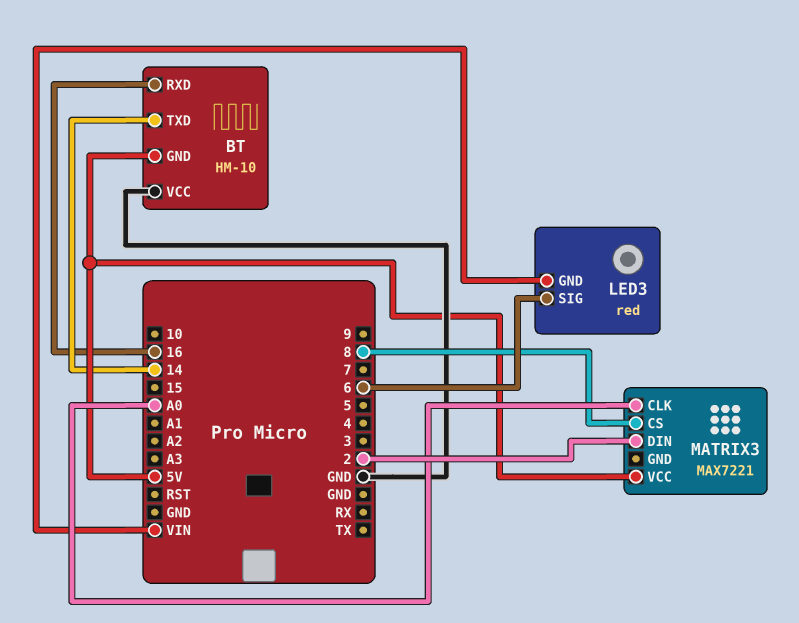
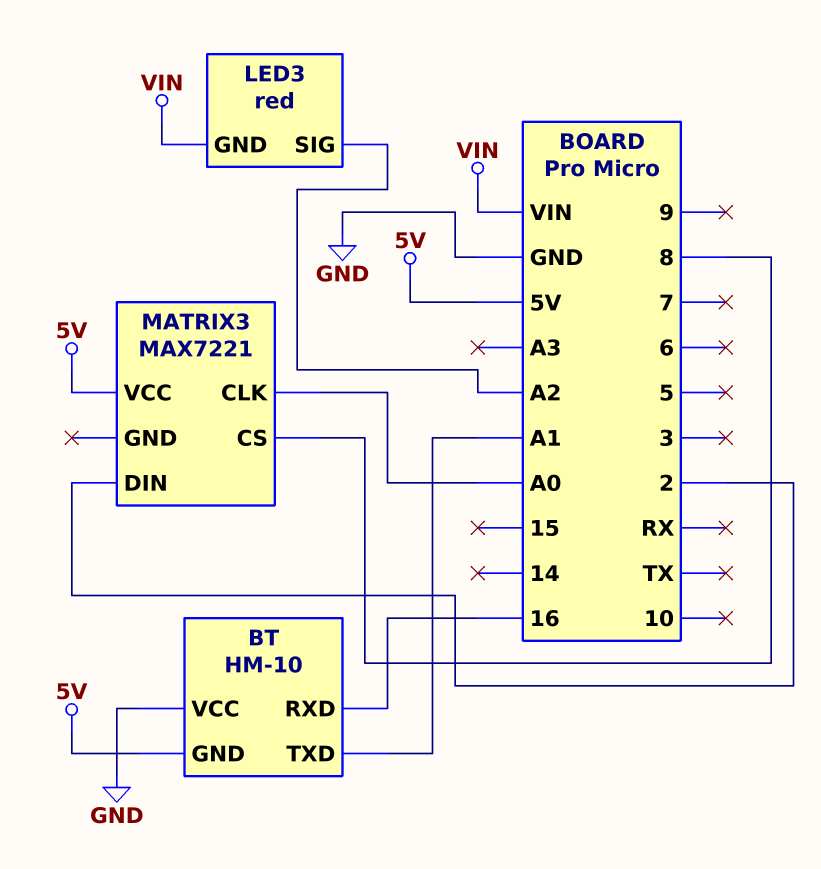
BT pin TXD: 14 -> A1
LED3 pin SIG: 6 -> A2

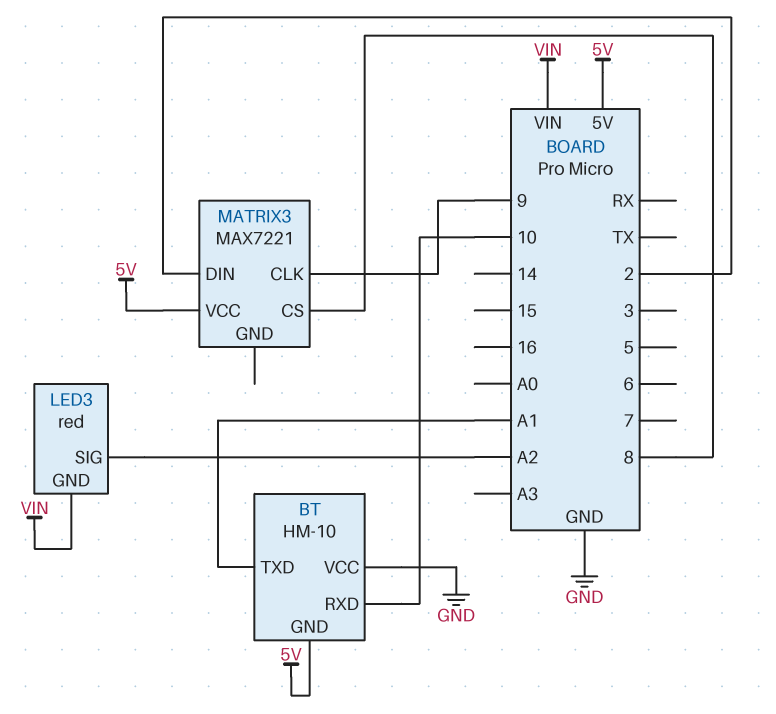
BT pin RXD: 16 -> 10
MATRIX3 pin CLK: A0 -> 9

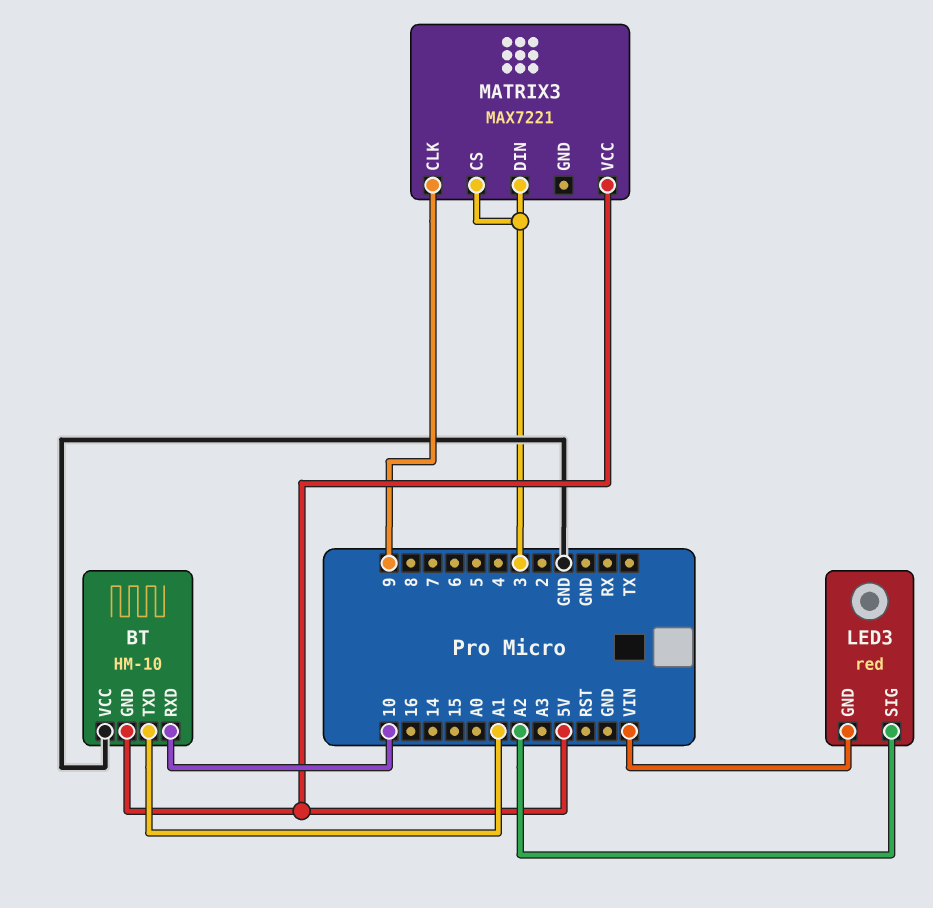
MATRIX3 pin CS: 8 -> 3
MATRIX3 pin DIN: 2 -> 3

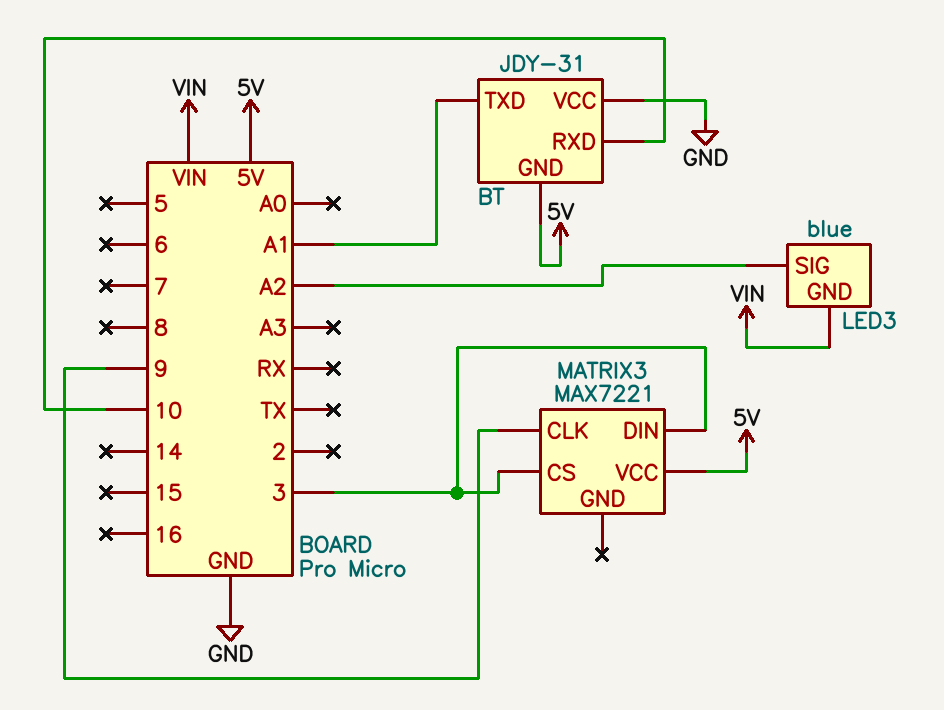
BT: HM-10 -> JDY-31
LED3: red -> blue

